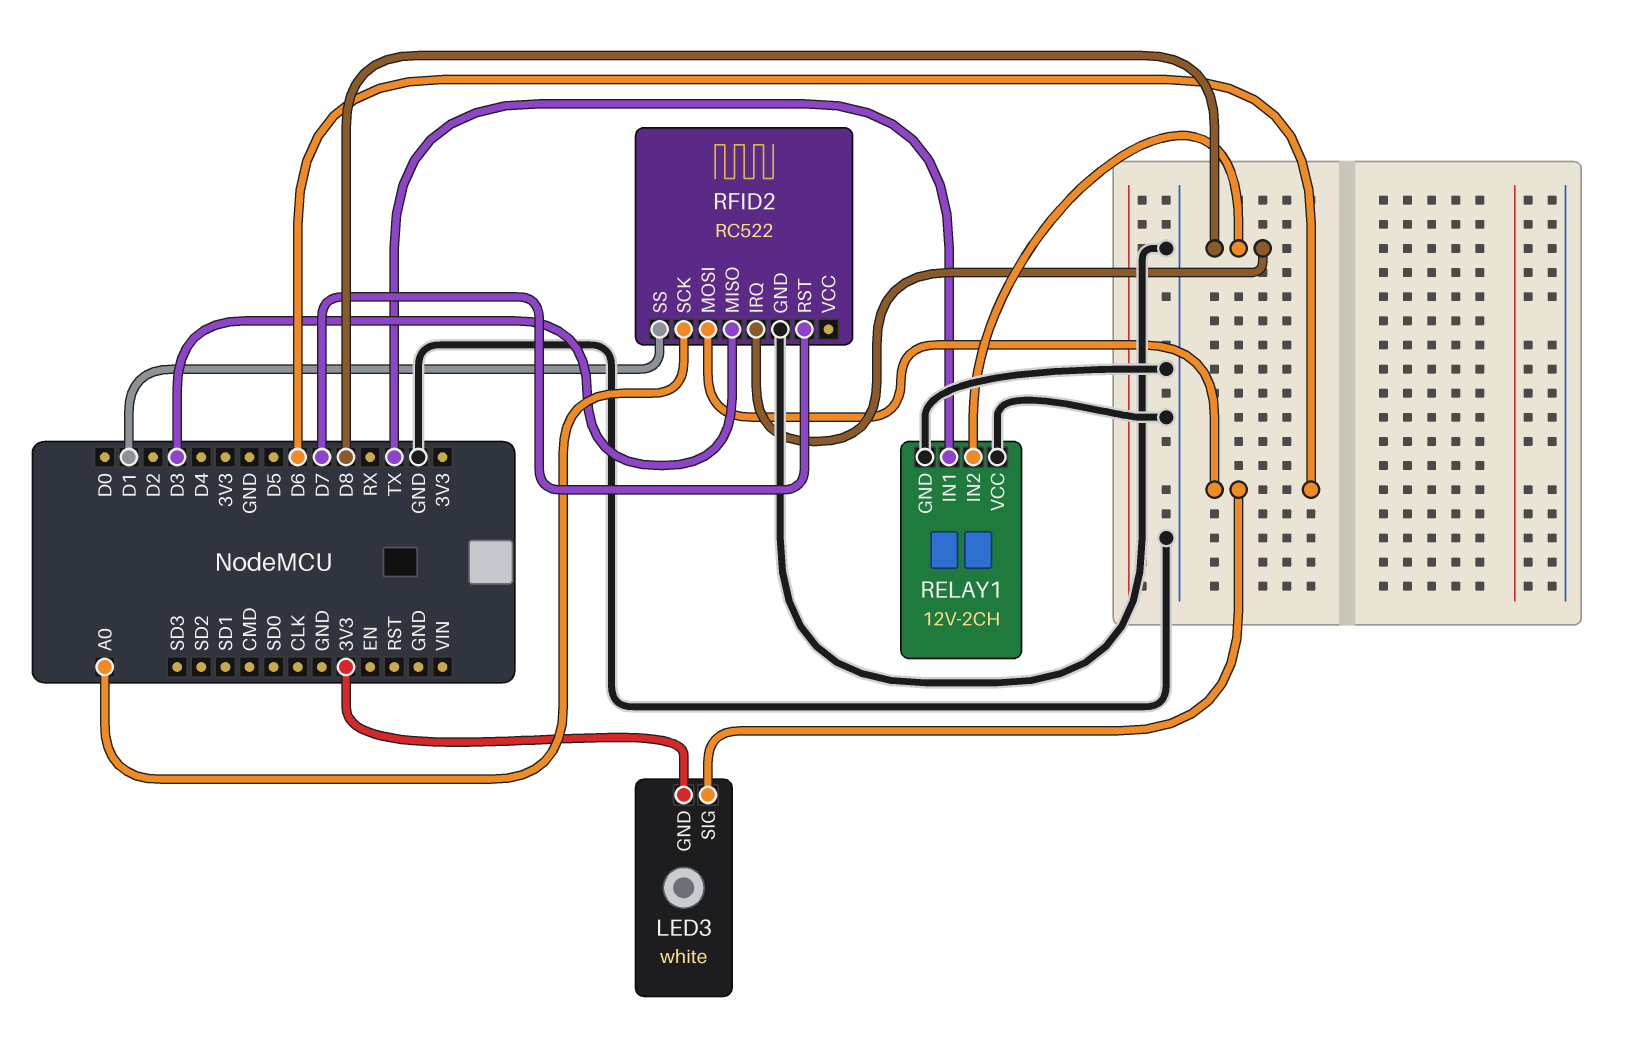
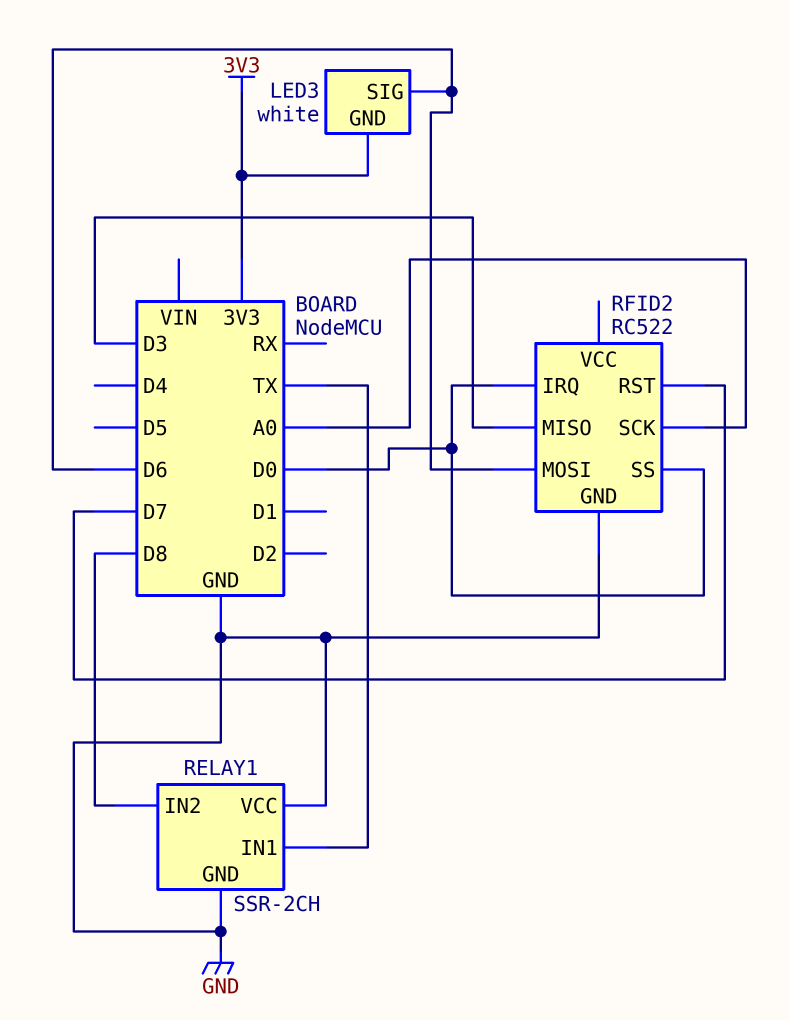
RELAY1: 12V-2CH -> SSR-2CH
RFID2 pin IRQ: D8 -> D0
RFID2 pin SS: D1 -> D0

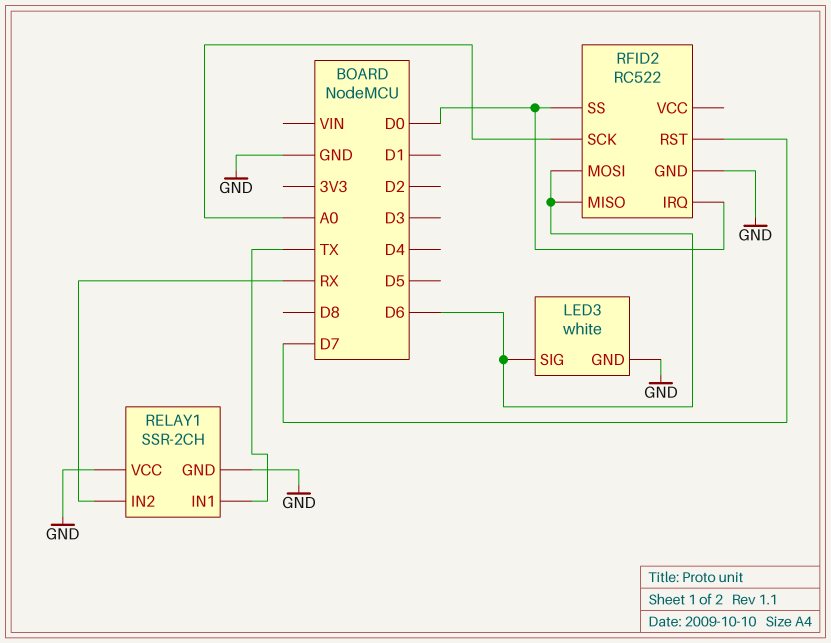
LED3 pin GND: 3V3 -> GND
RELAY1 pin IN2: D8 -> RX
RFID2 pin MISO: D3 -> D6

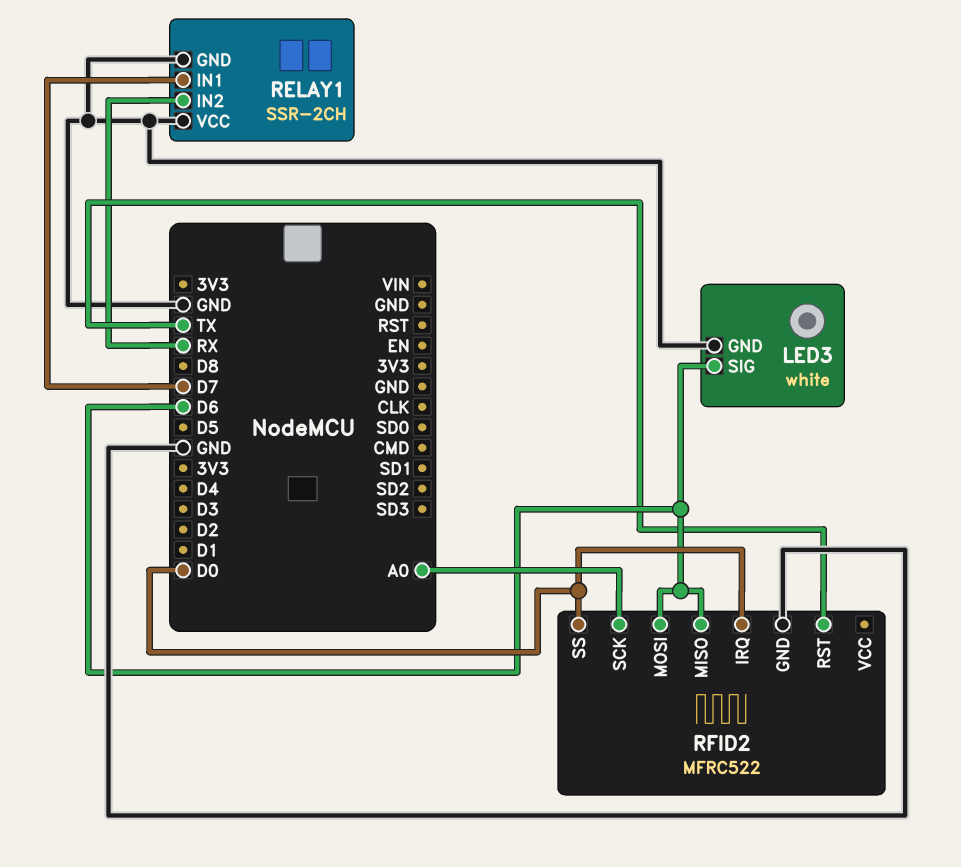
RELAY1 pin IN1: TX -> D7
RFID2: RC522 -> MFRC522
RFID2 pin RST: D7 -> TX

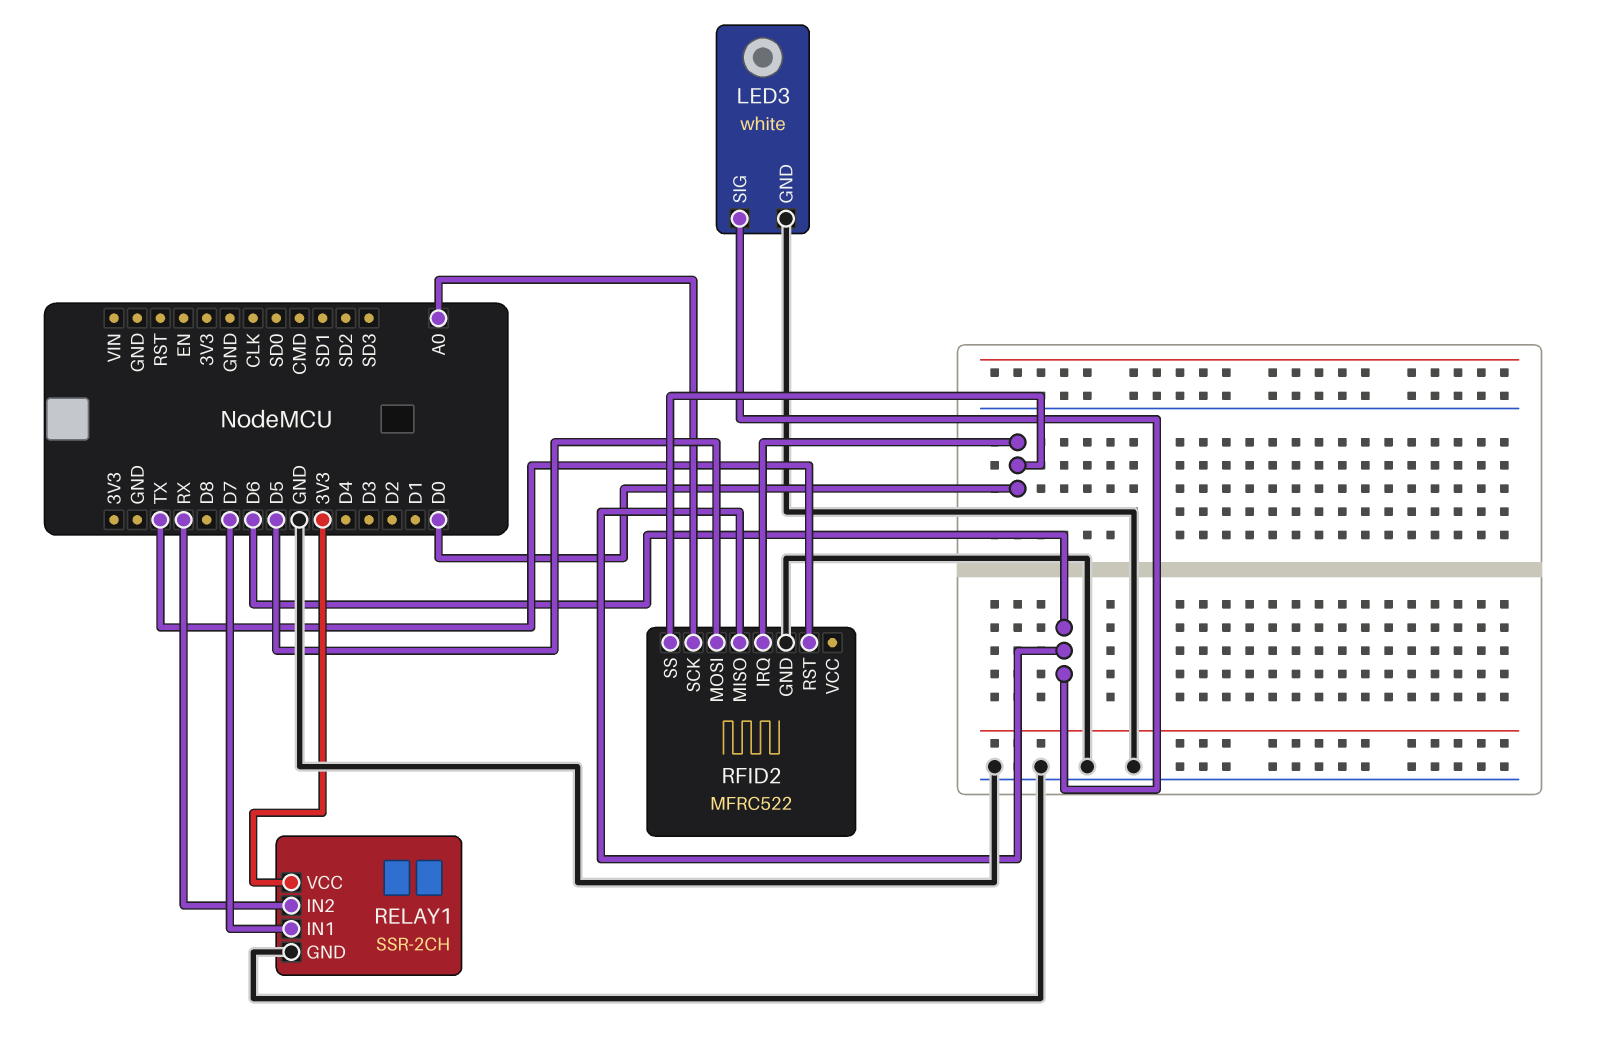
RELAY1 pin VCC: GND -> 3V3
RFID2 pin MOSI: D6 -> D5

